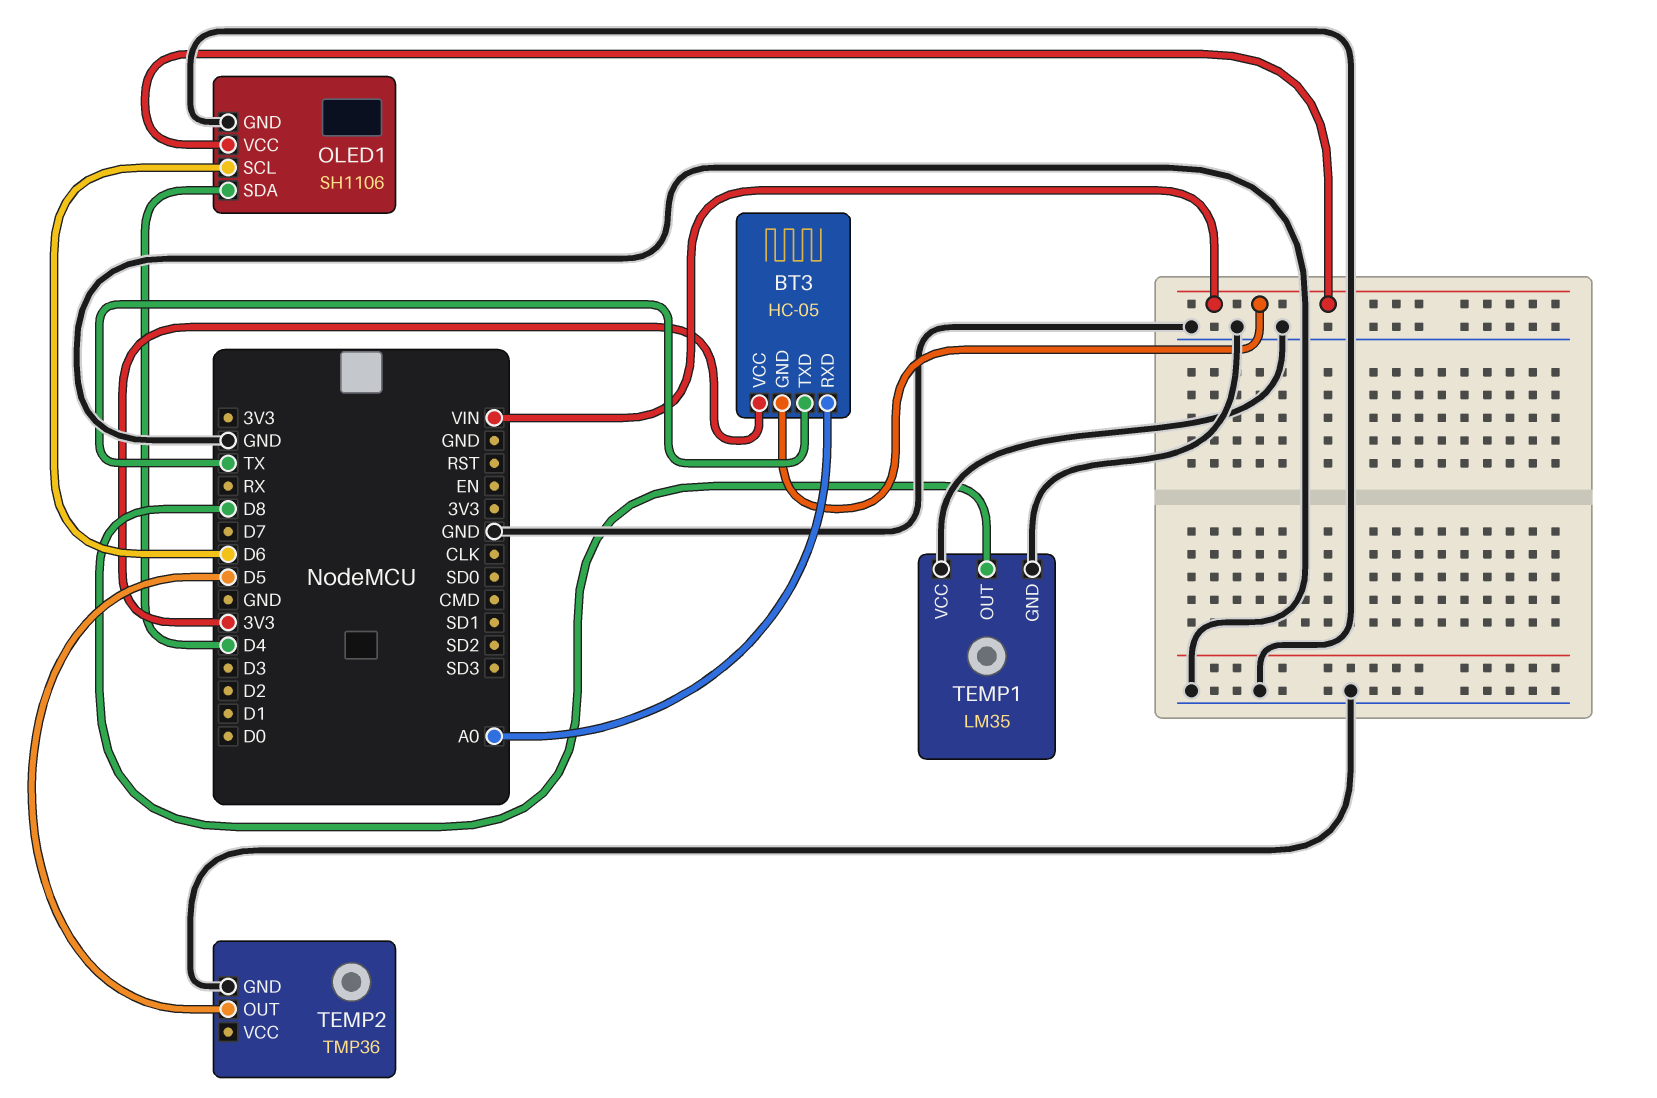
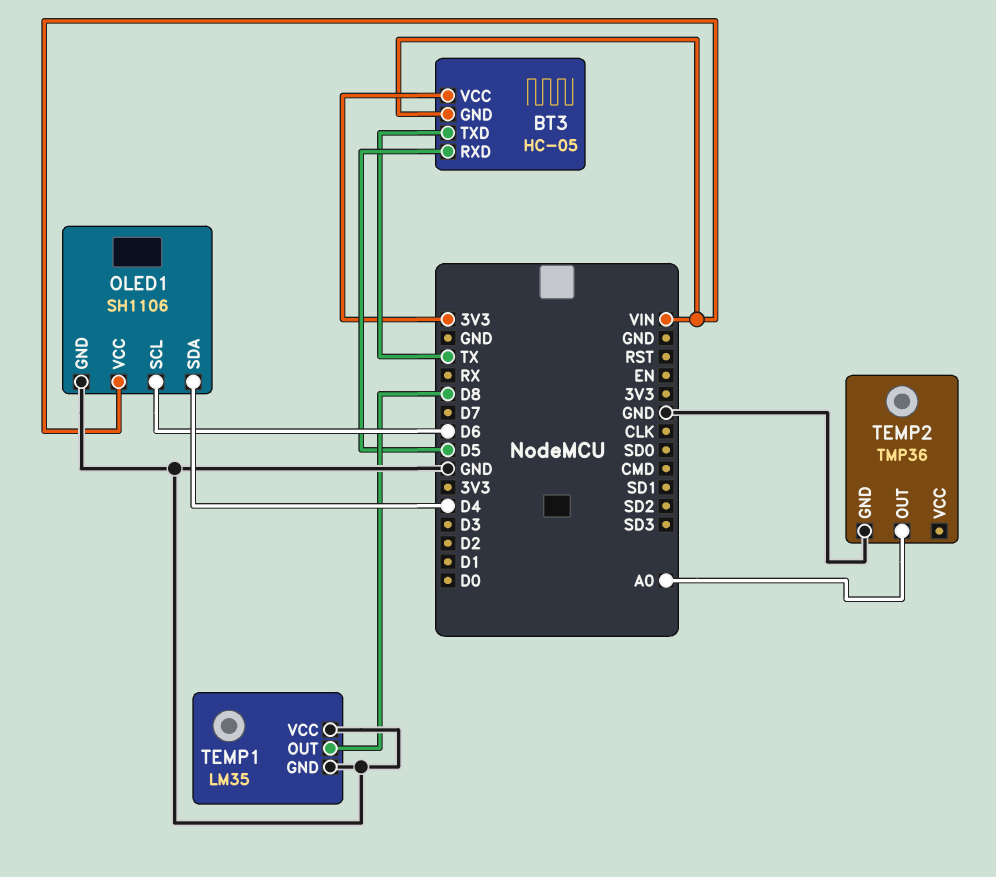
BT3 pin RXD: A0 -> D5
TEMP2 pin OUT: D5 -> A0

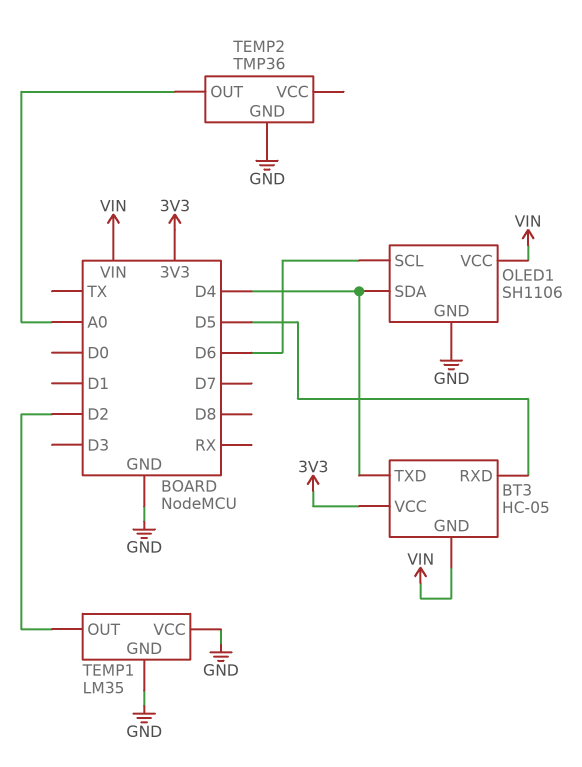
BT3 pin TXD: TX -> D4
TEMP1 pin OUT: D8 -> D2

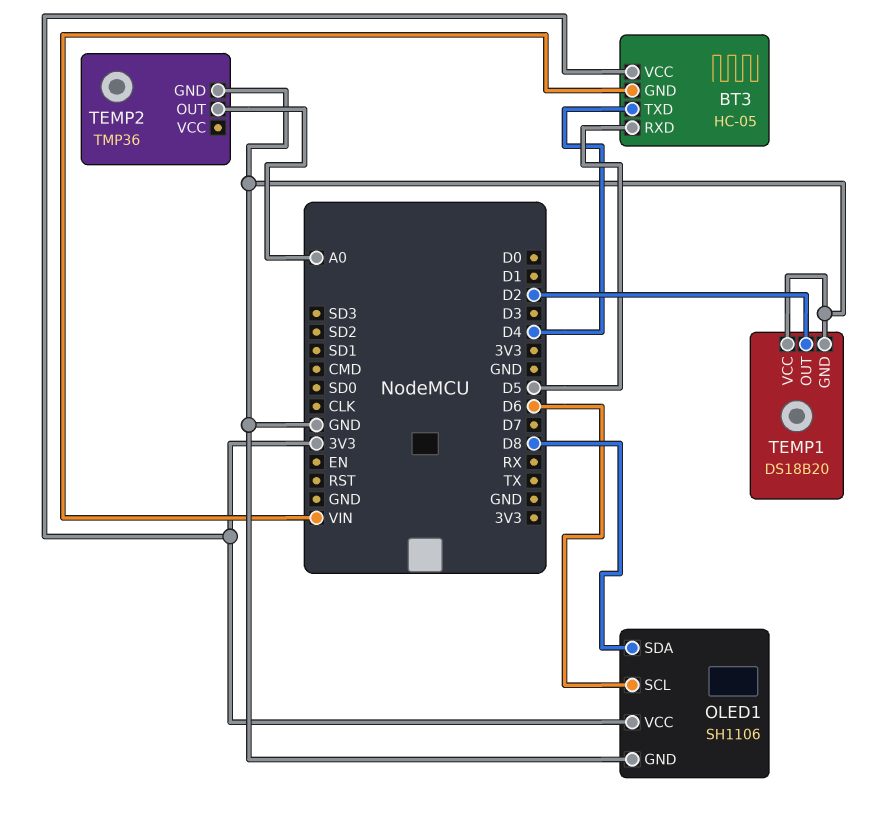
OLED1 pin SDA: D4 -> D8
OLED1 pin VCC: VIN -> 3V3
TEMP1: LM35 -> DS18B20

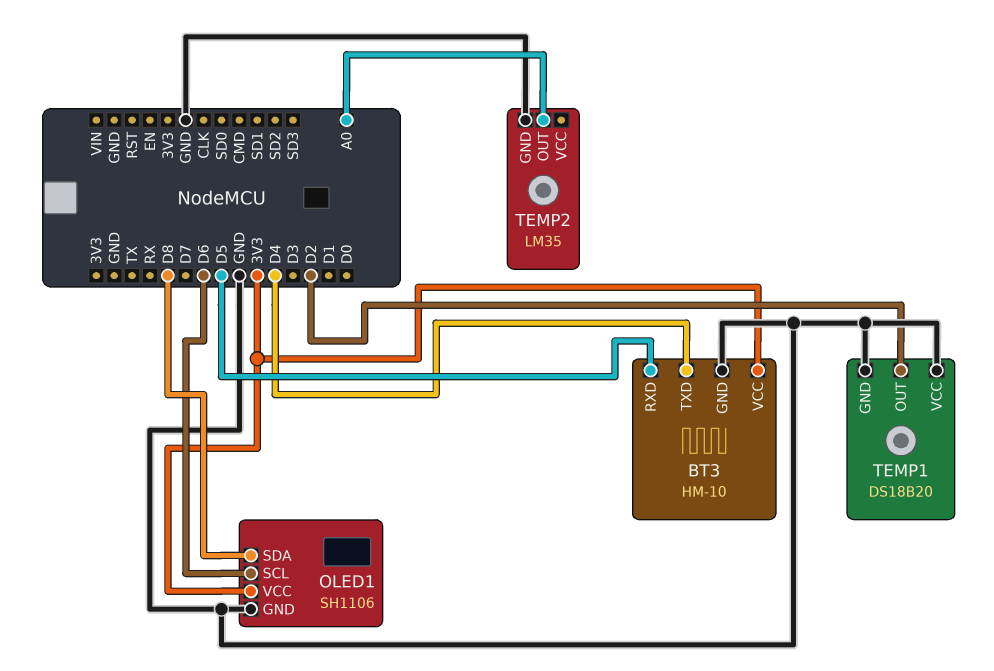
BT3: HC-05 -> HM-10
BT3 pin GND: VIN -> GND
TEMP2: TMP36 -> LM35

